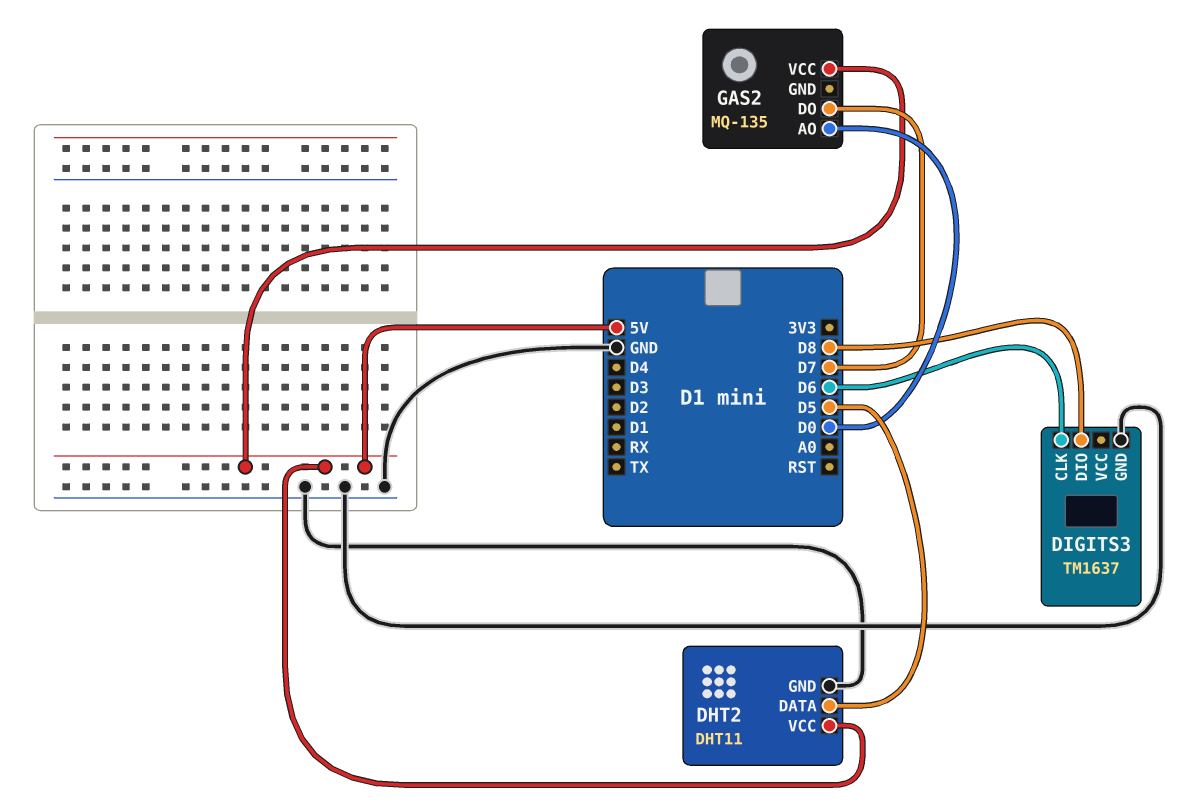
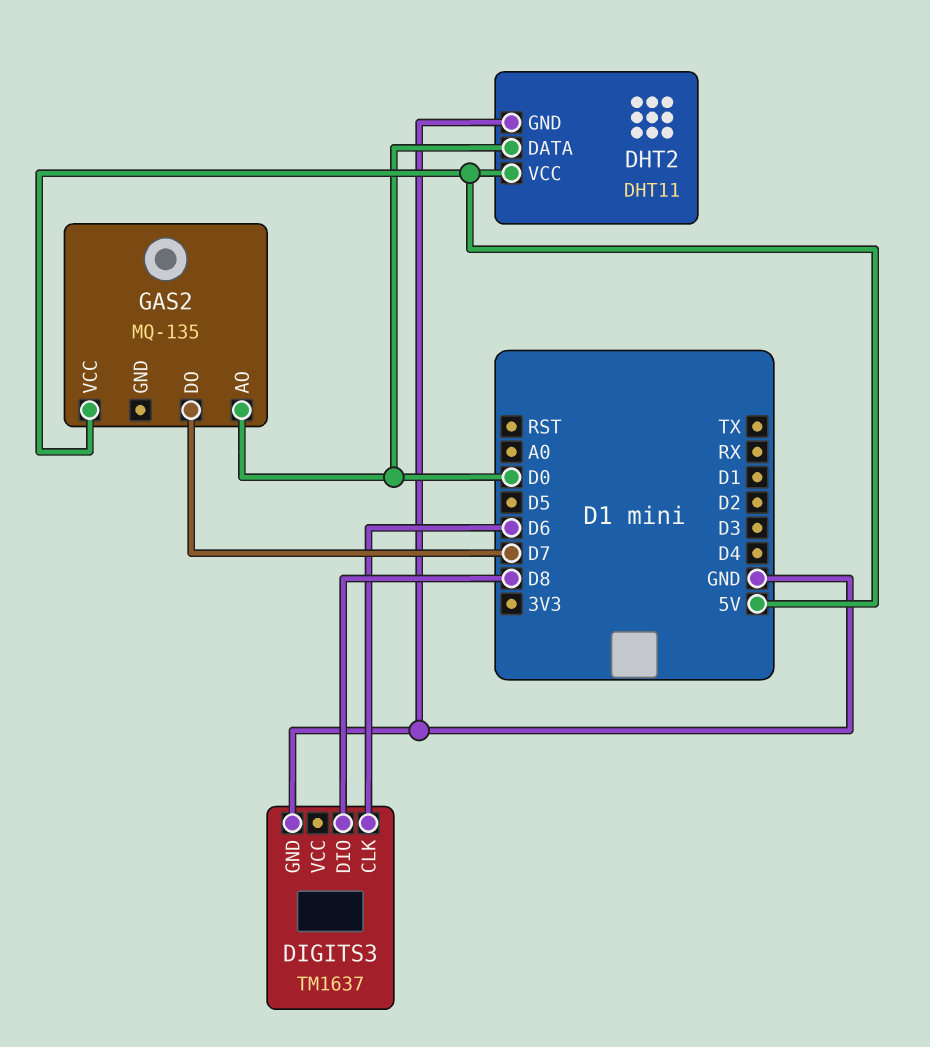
DHT2 pin DATA: D5 -> D0

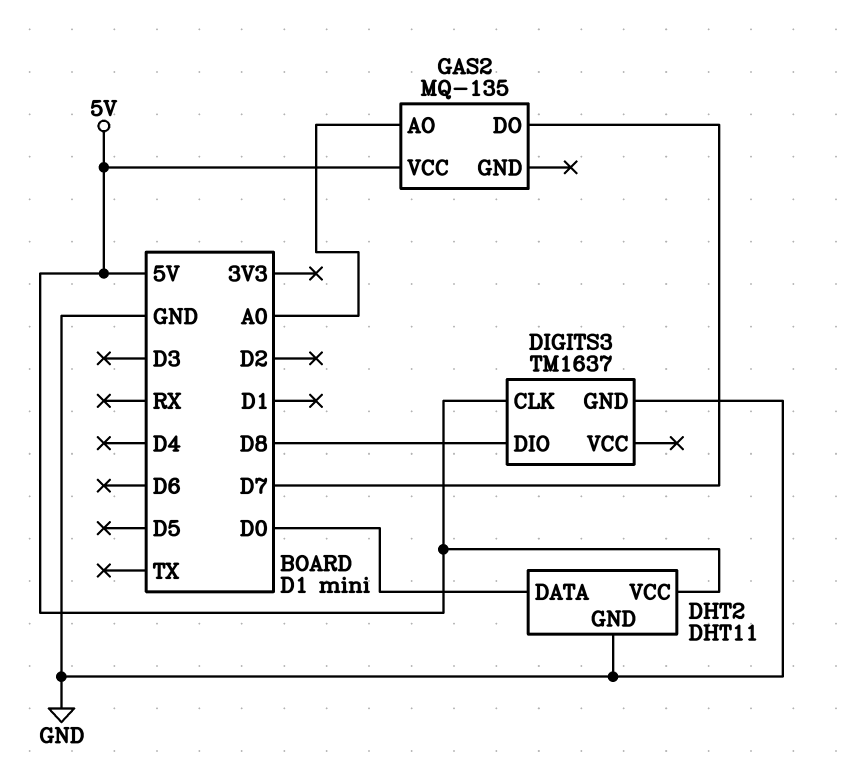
DIGITS3 pin CLK: D6 -> 5V
GAS2 pin AO: D0 -> A0

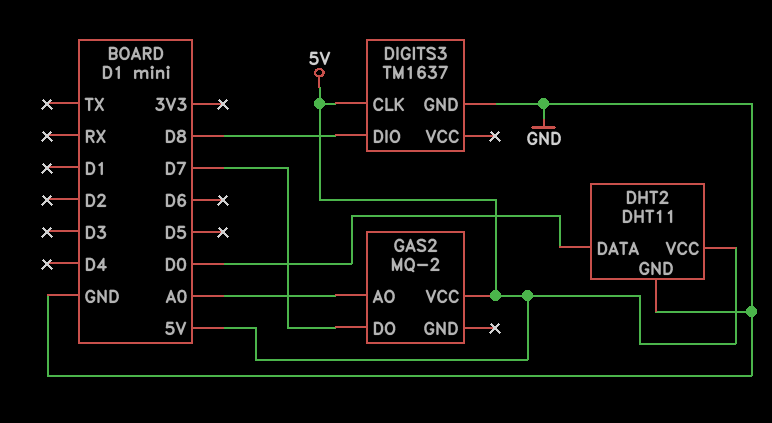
GAS2: MQ-135 -> MQ-2

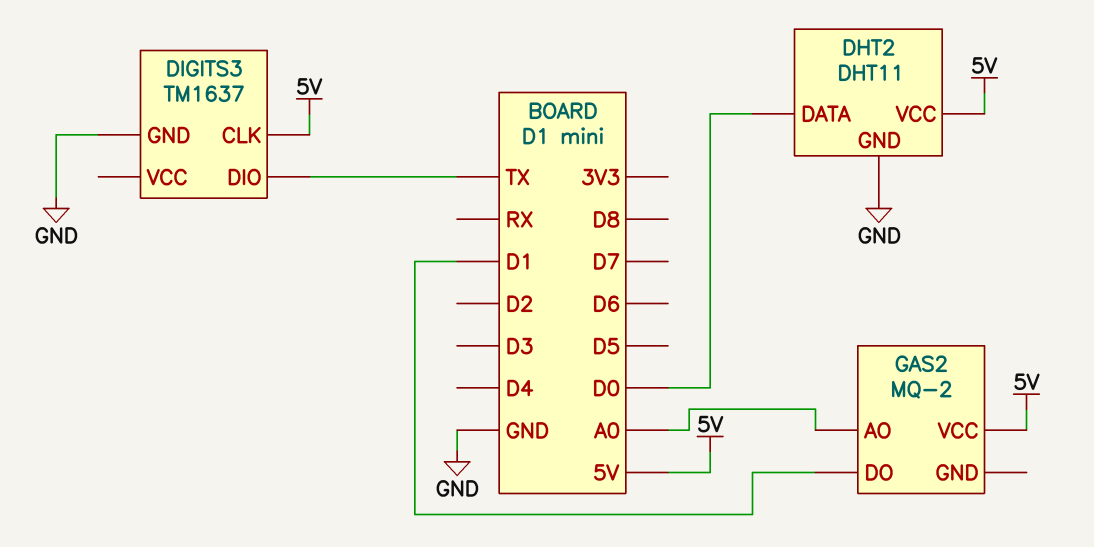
DIGITS3 pin DIO: D8 -> TX
GAS2 pin DO: D7 -> D1

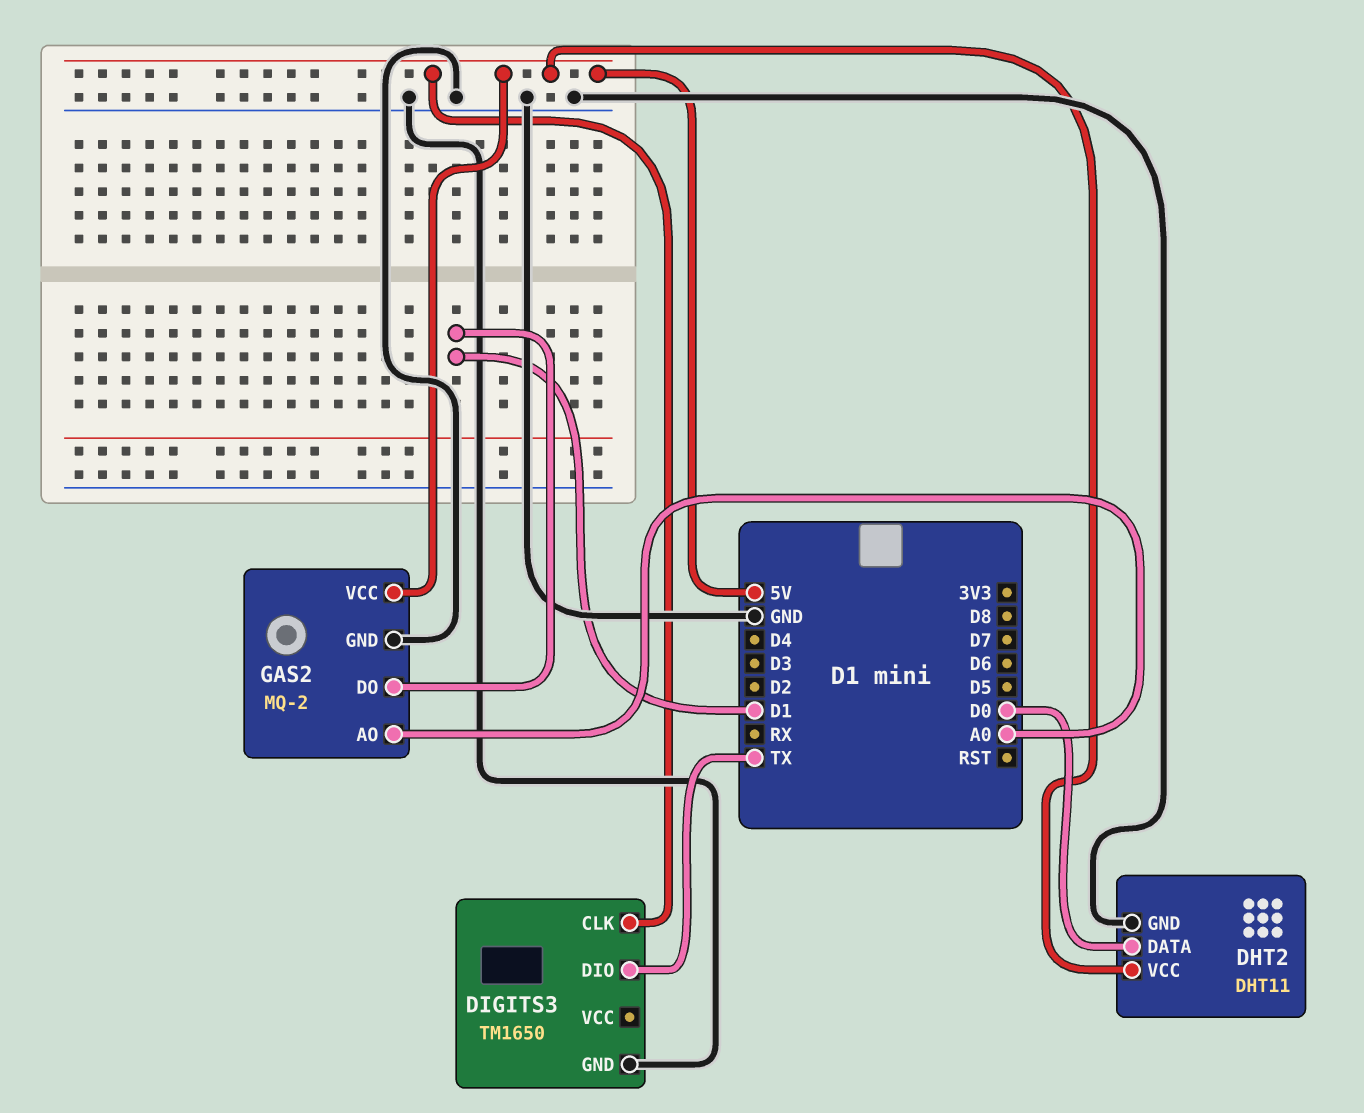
DIGITS3: TM1637 -> TM1650
GAS2 pin GND: none -> GND

